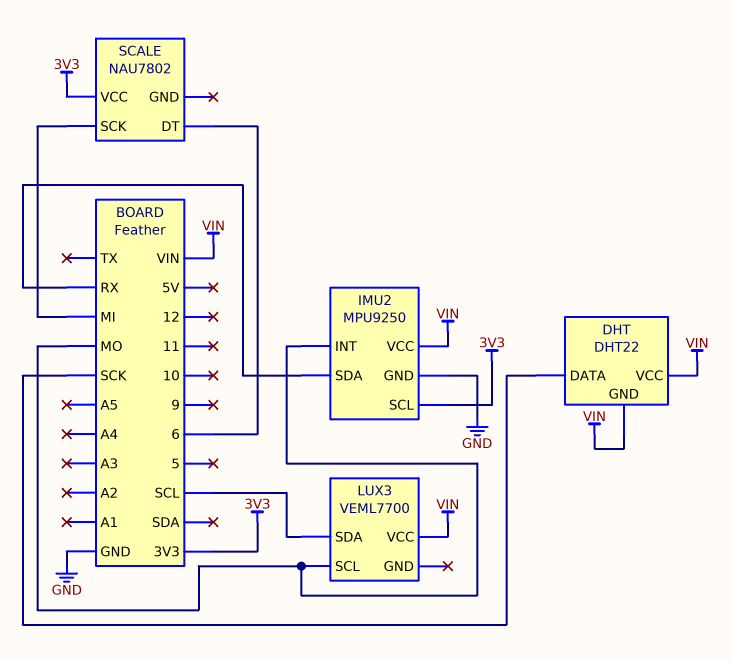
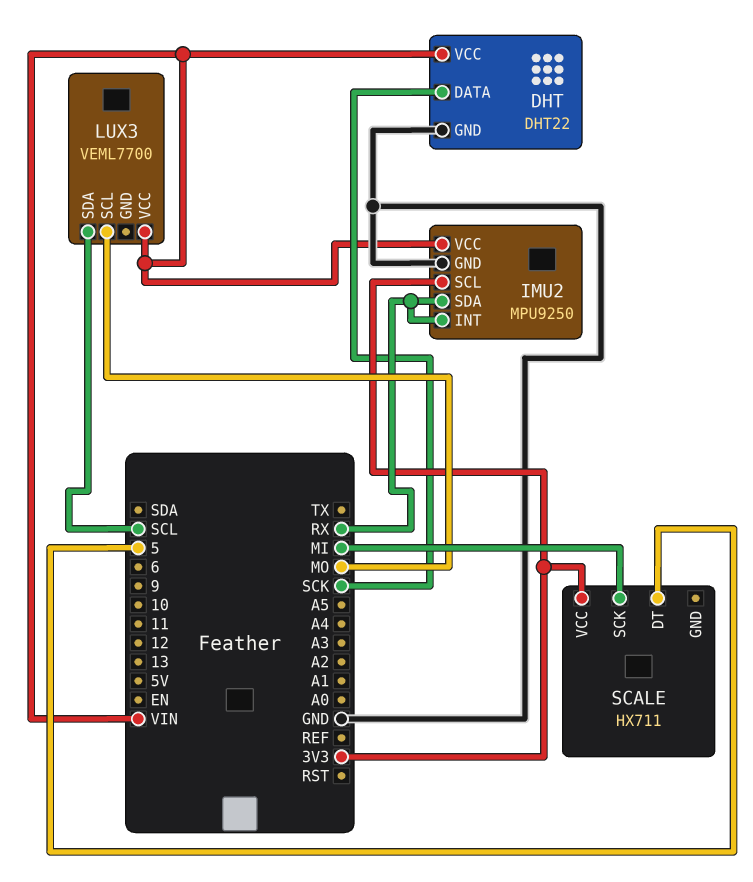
DHT pin GND: VIN -> GND
IMU2 pin INT: MO -> RX
SCALE: NAU7802 -> HX711
SCALE pin DT: 6 -> 5

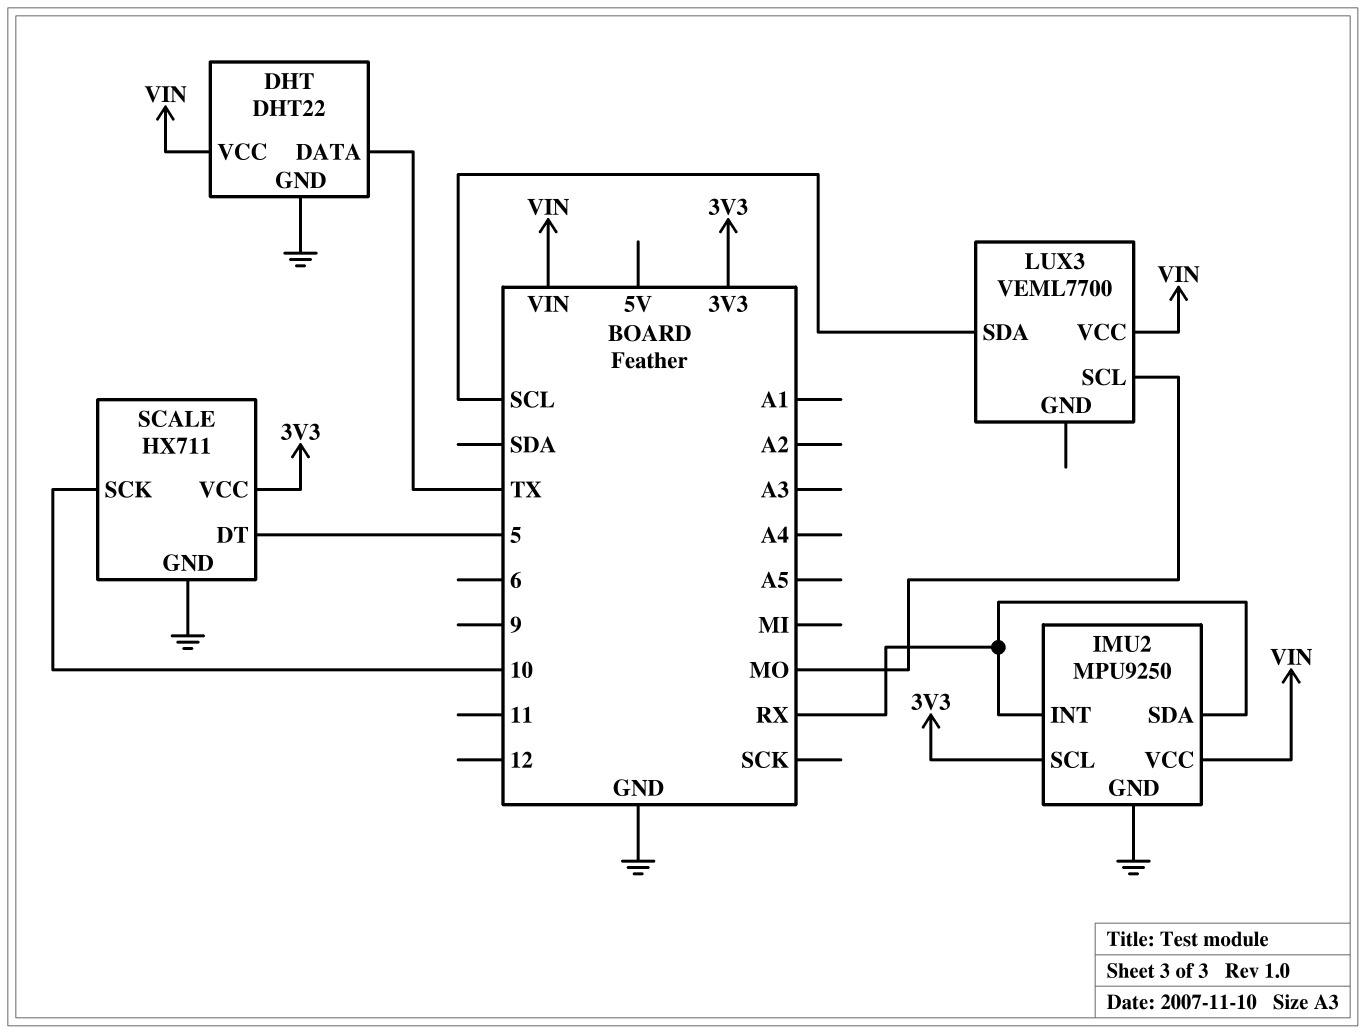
DHT pin DATA: SCK -> TX
SCALE pin GND: none -> GND
SCALE pin SCK: MI -> 10

